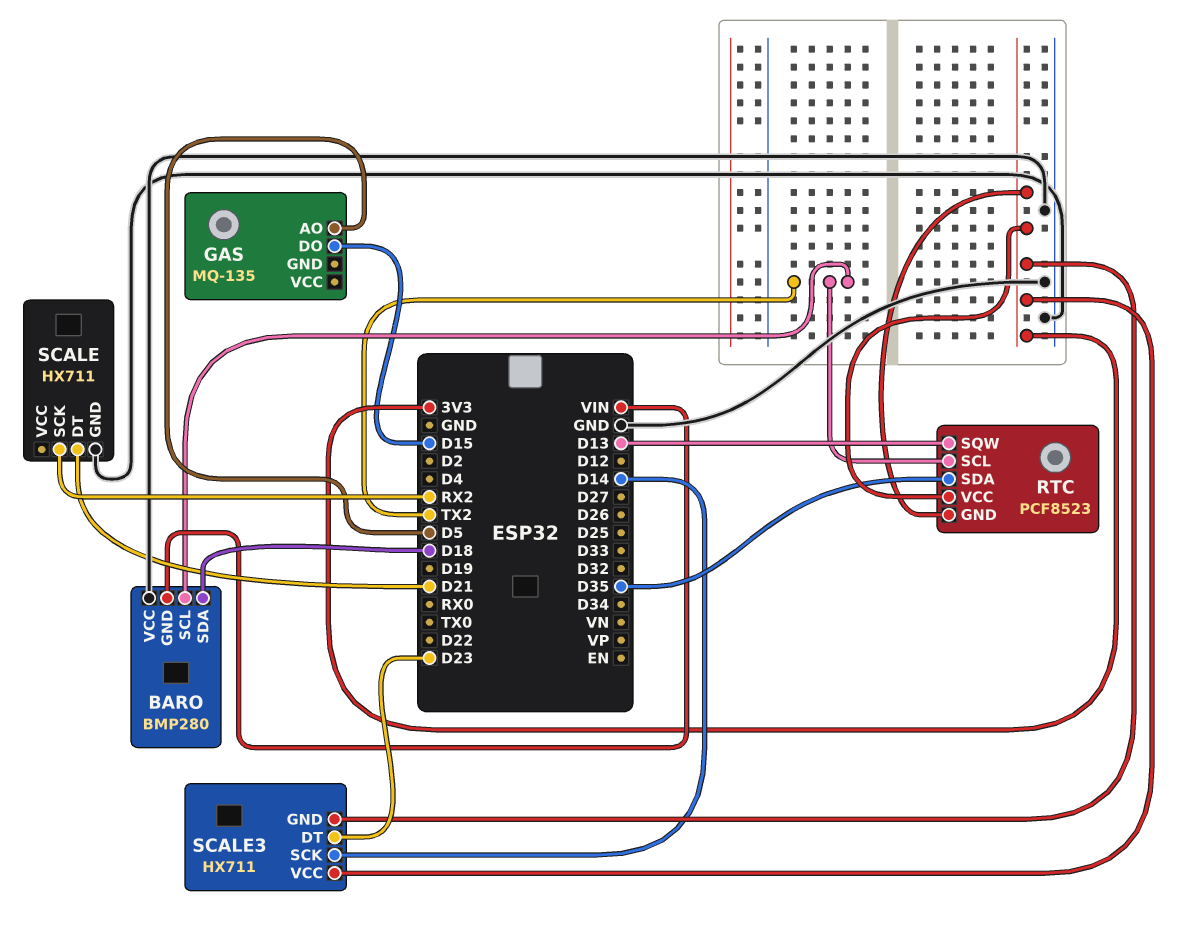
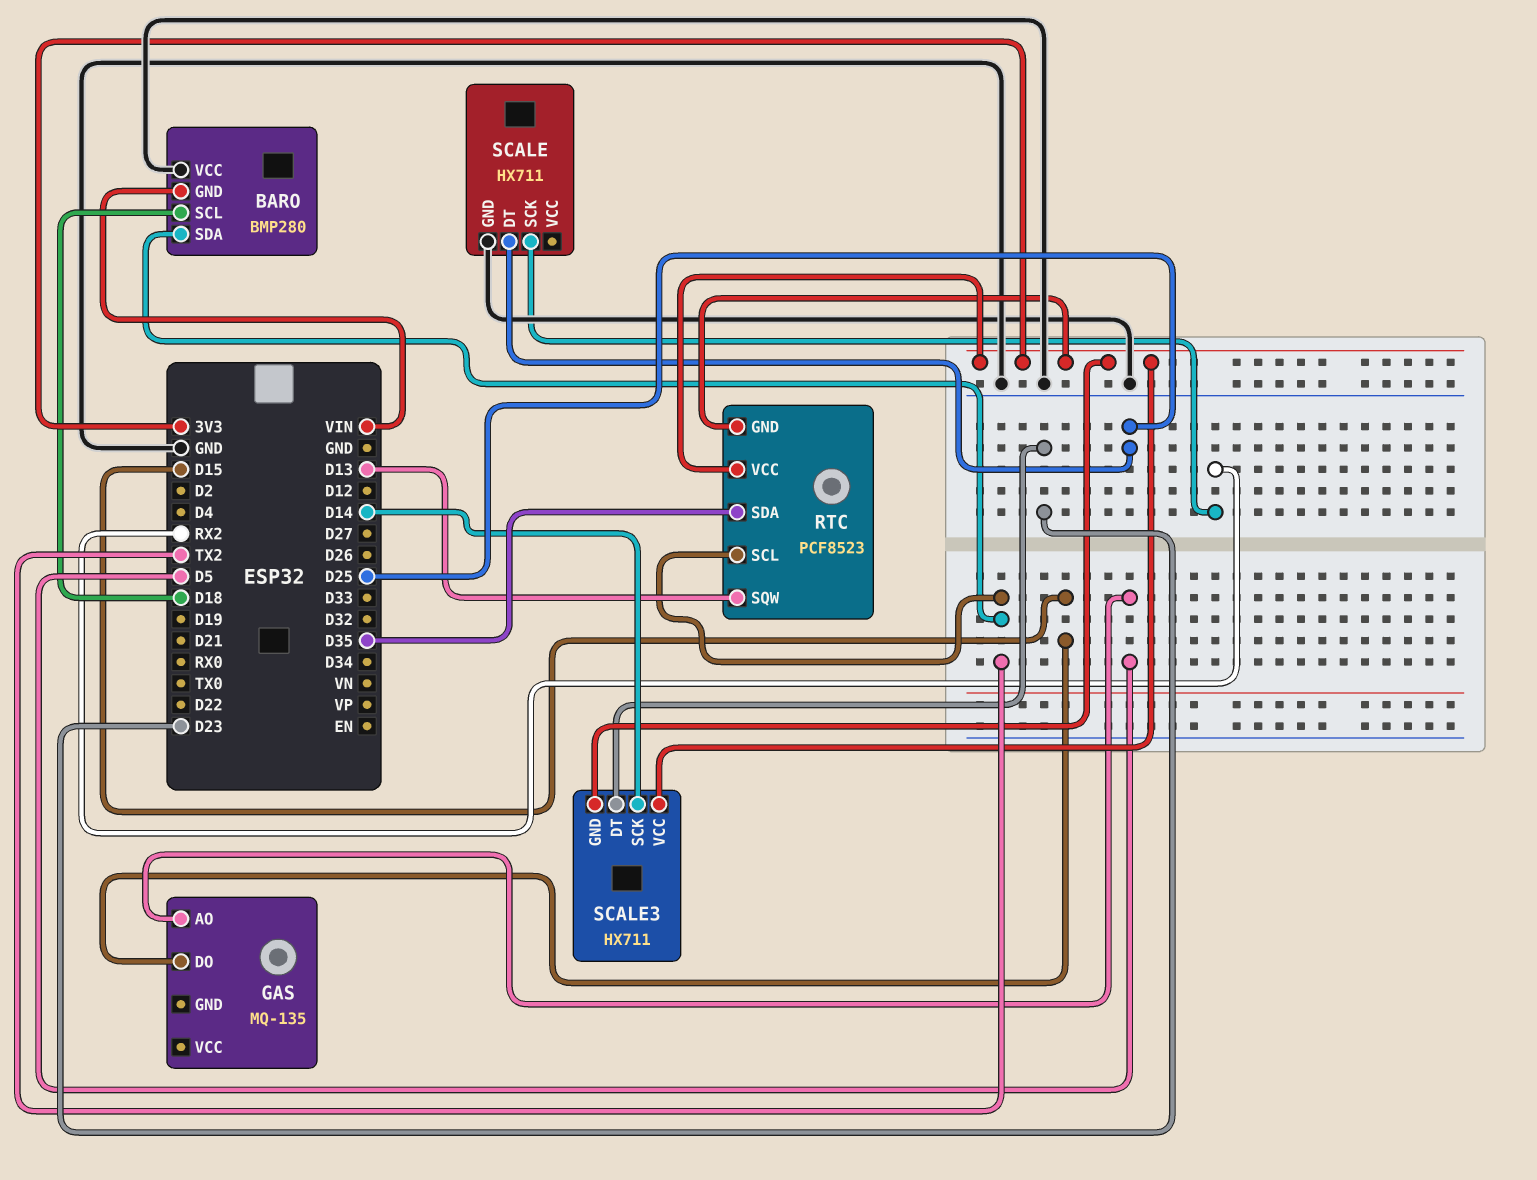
BARO pin SCL: TX2 -> D18
BARO pin SDA: D18 -> TX2
SCALE pin DT: D21 -> D25

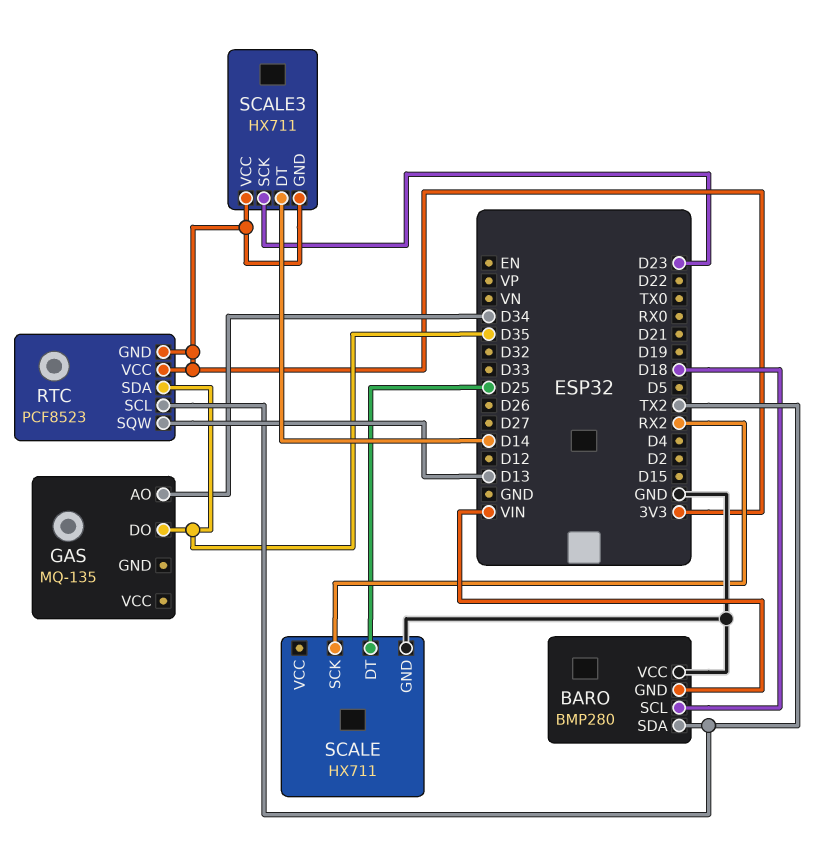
GAS pin AO: D5 -> D34
GAS pin DO: D15 -> D35
SCALE3 pin DT: D23 -> D14
SCALE3 pin SCK: D14 -> D23

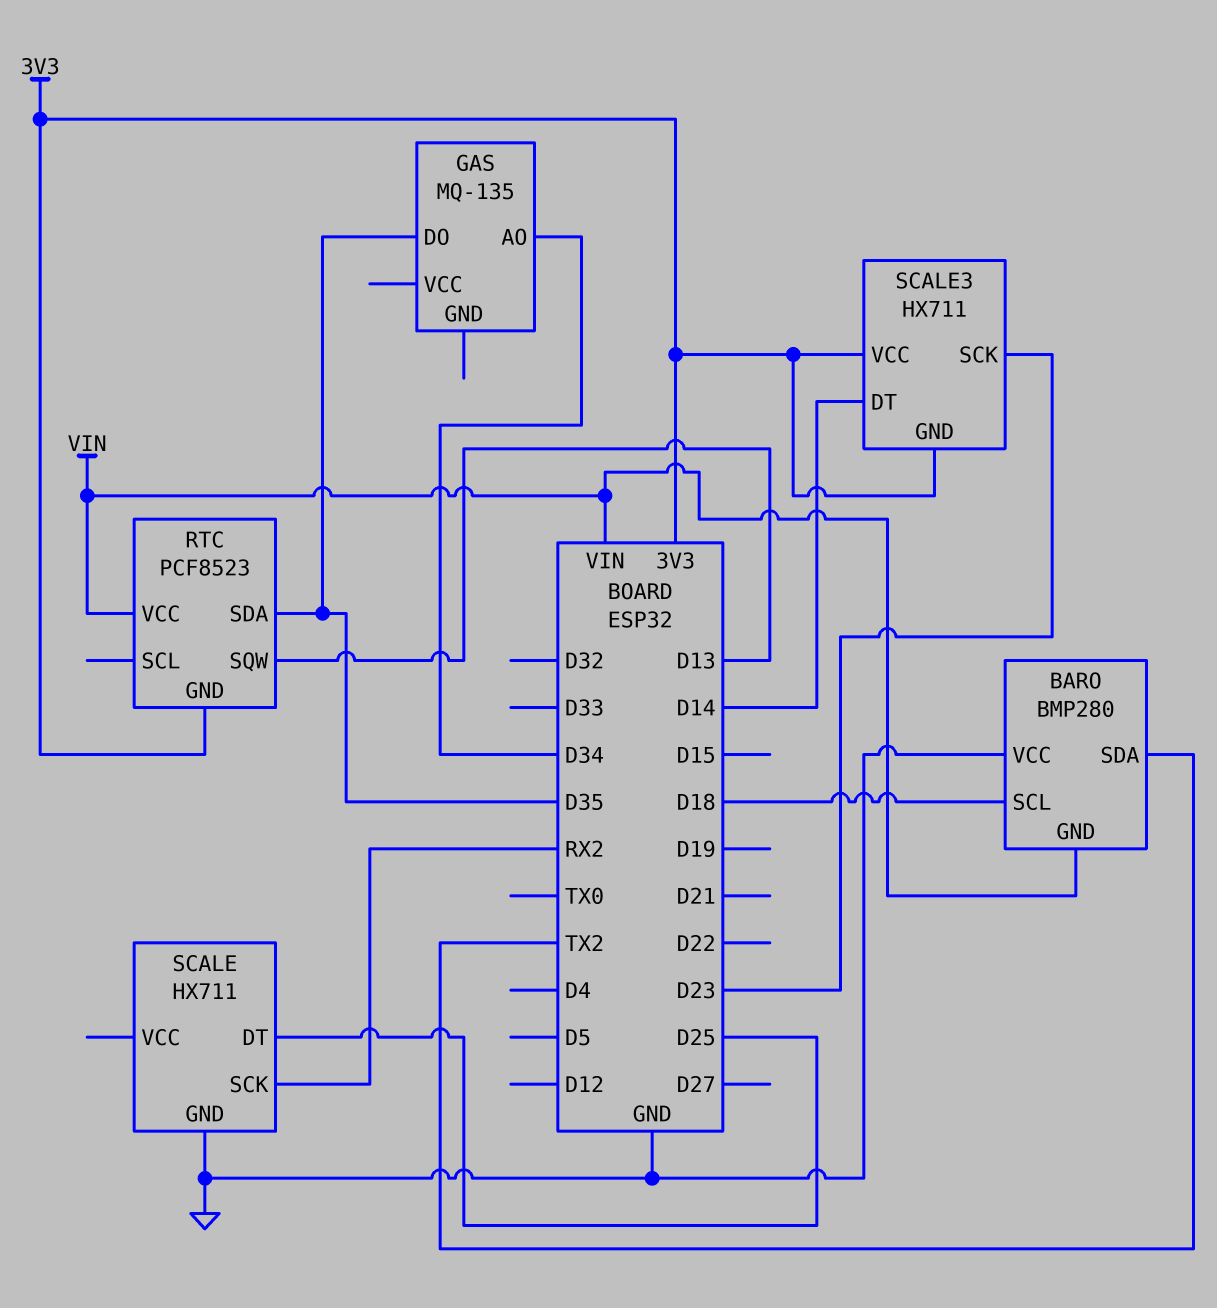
RTC pin SCL: TX2 -> none
RTC pin VCC: 3V3 -> VIN

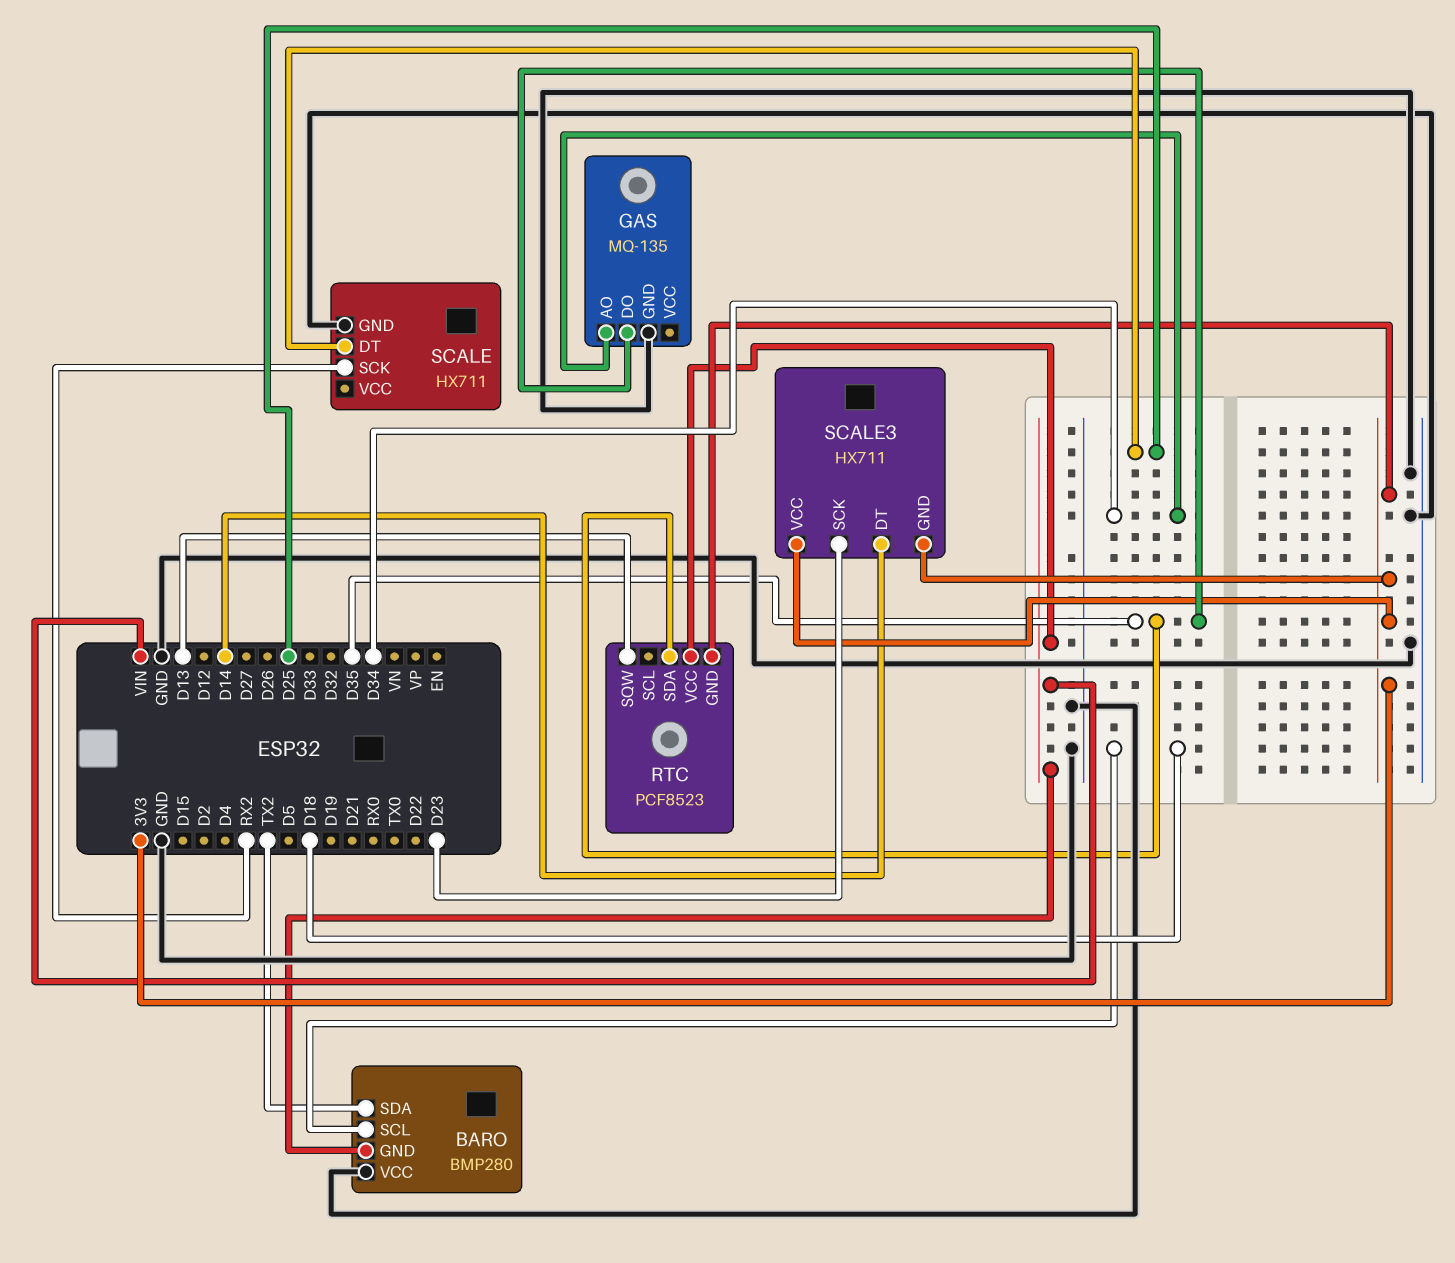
GAS pin GND: none -> GND

